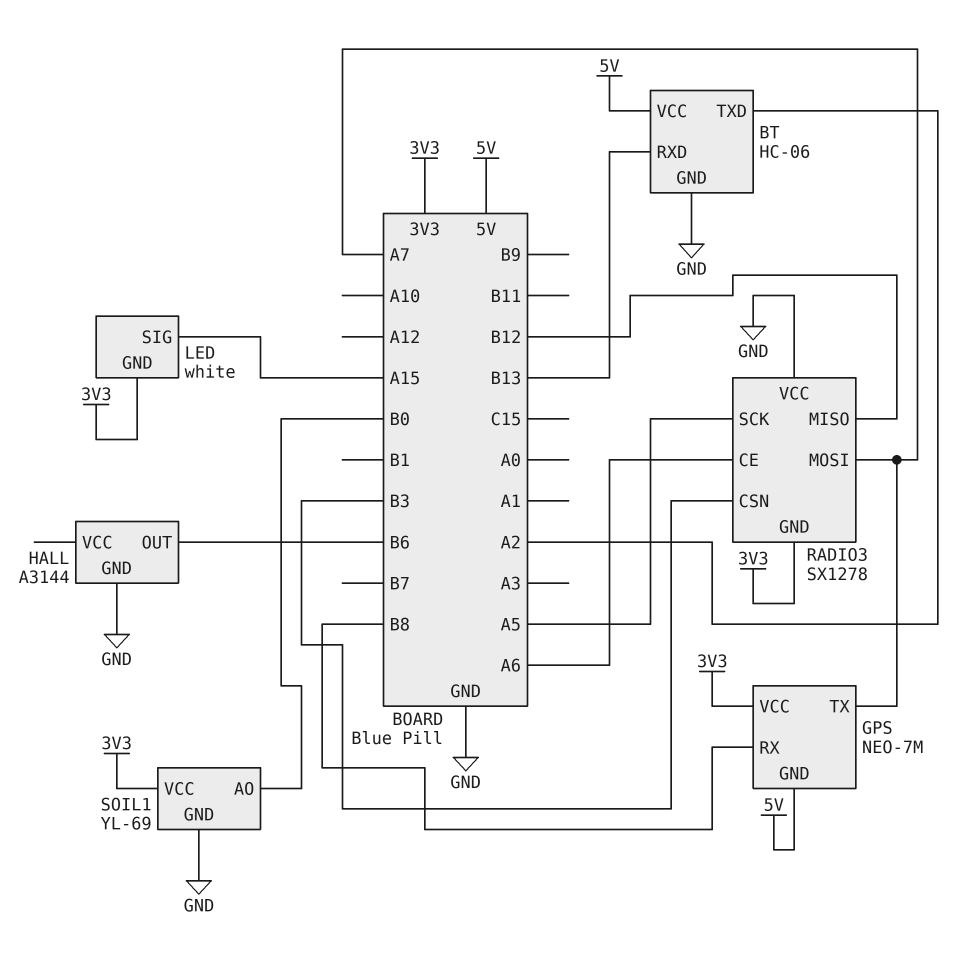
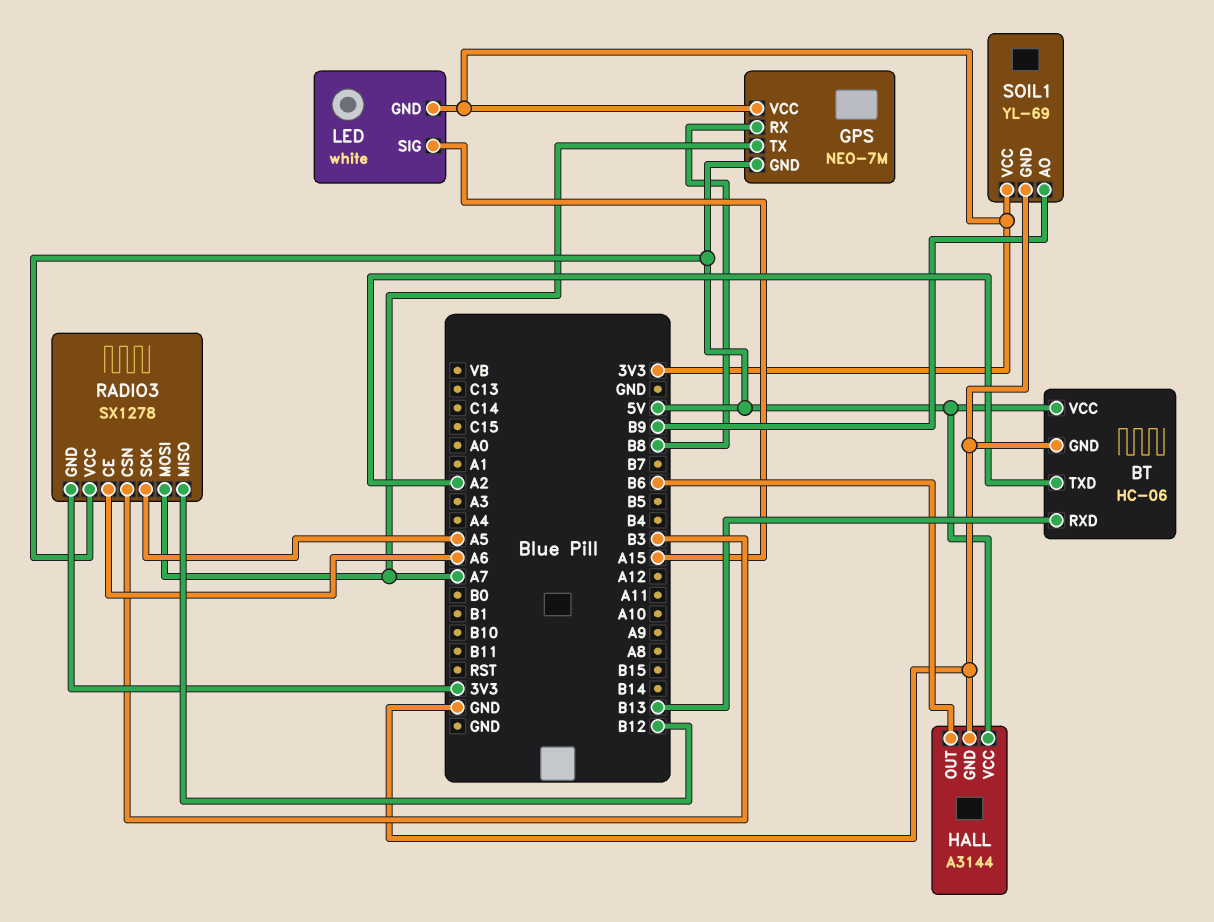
HALL pin VCC: none -> 5V
RADIO3 pin VCC: GND -> 5V
SOIL1 pin AO: B0 -> B9

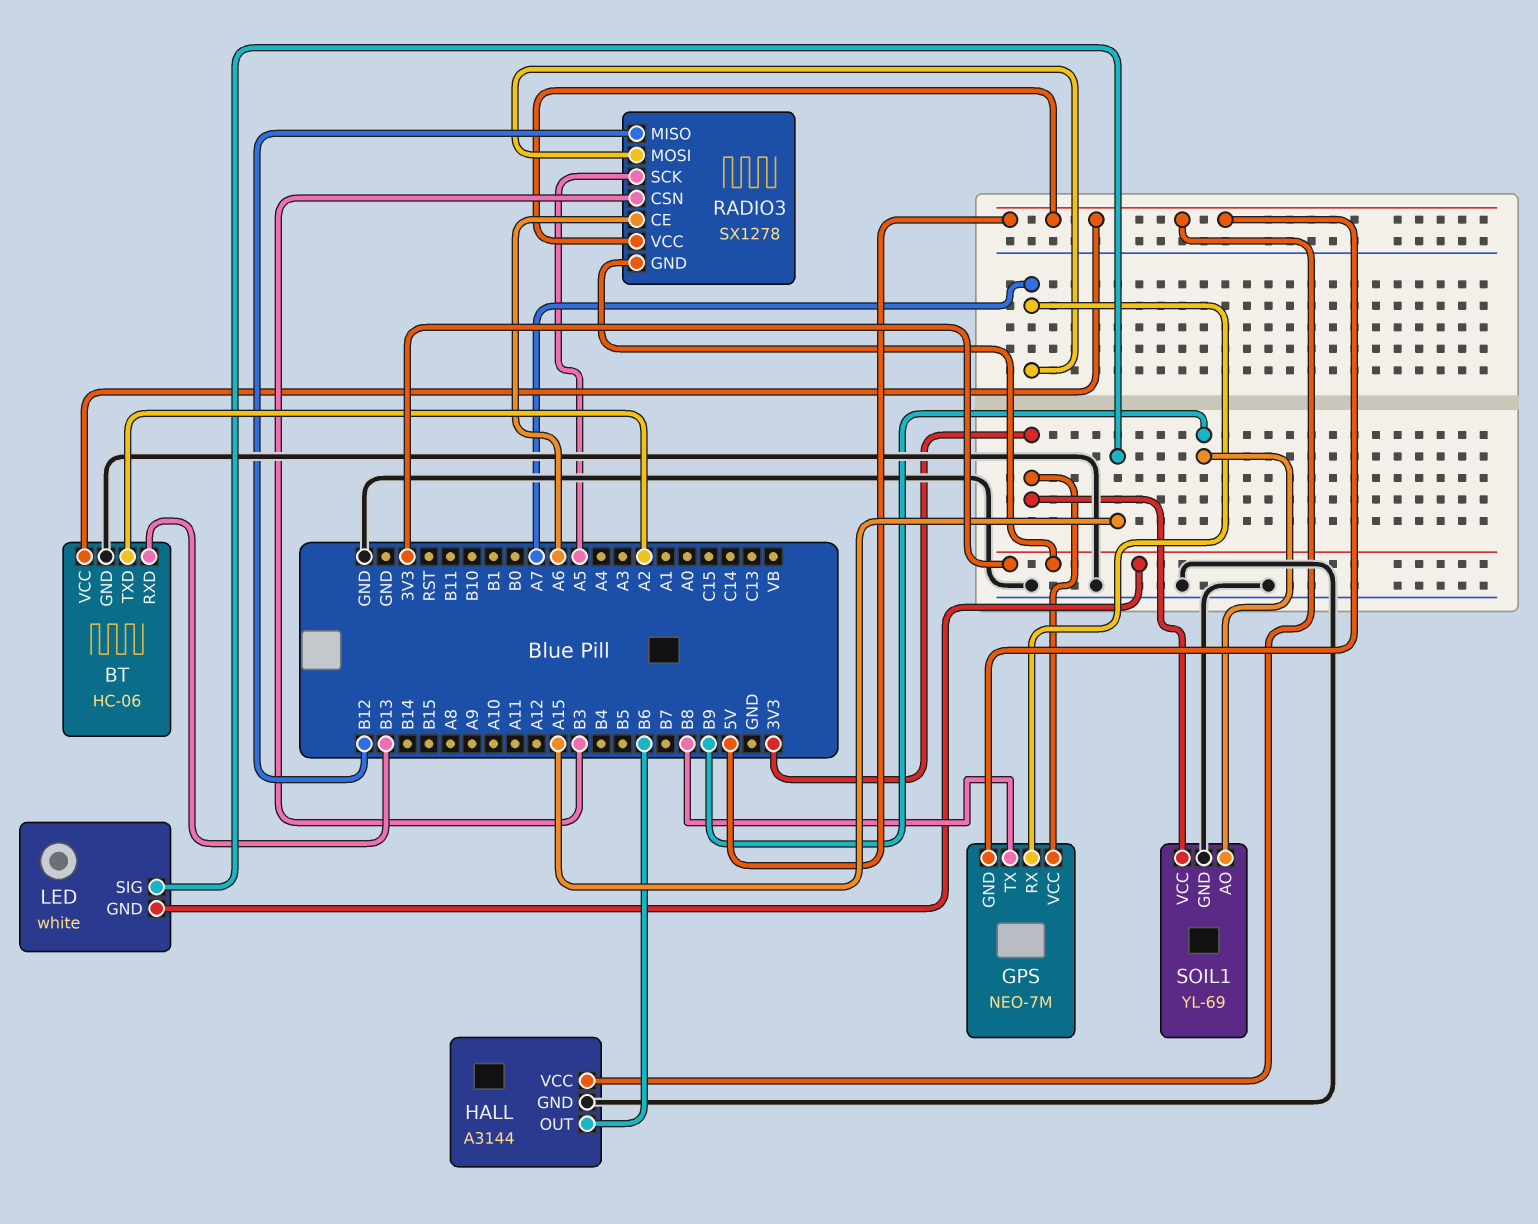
GPS pin RX: B8 -> A7
GPS pin TX: A7 -> B8

